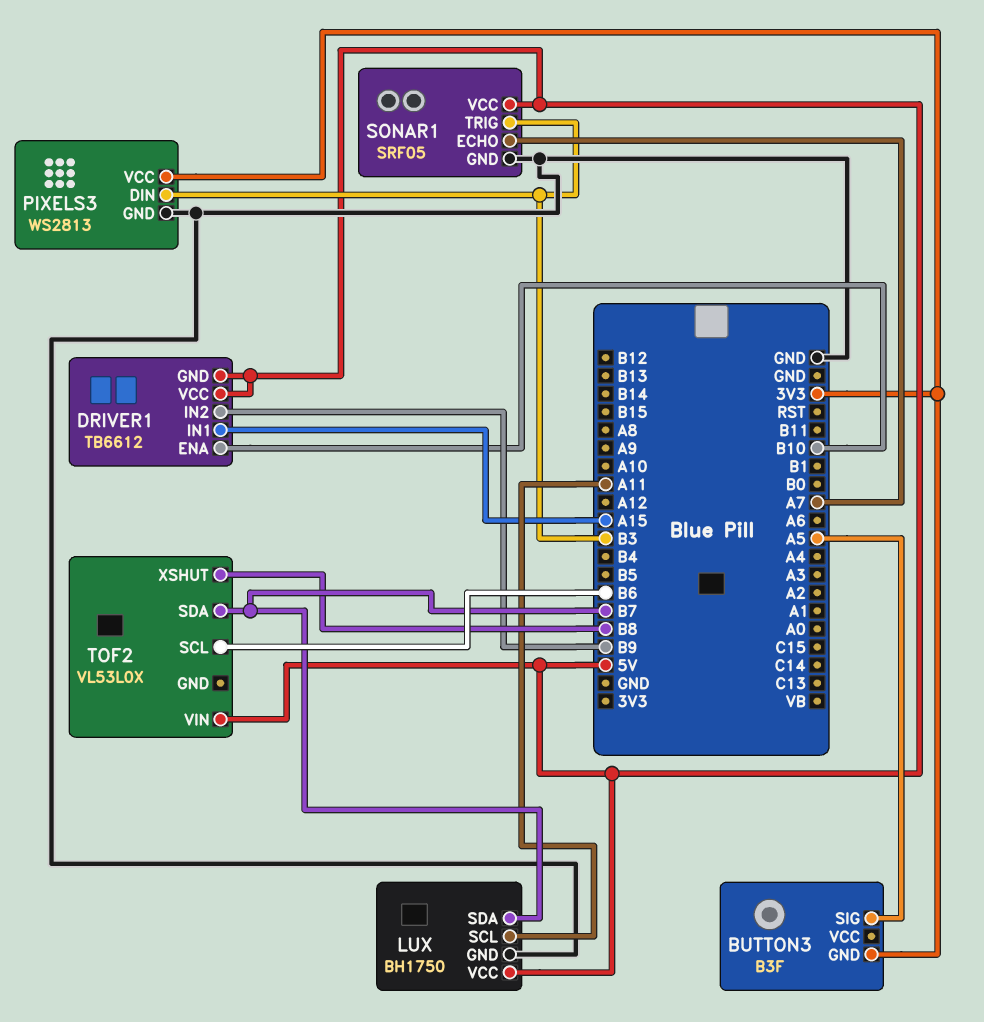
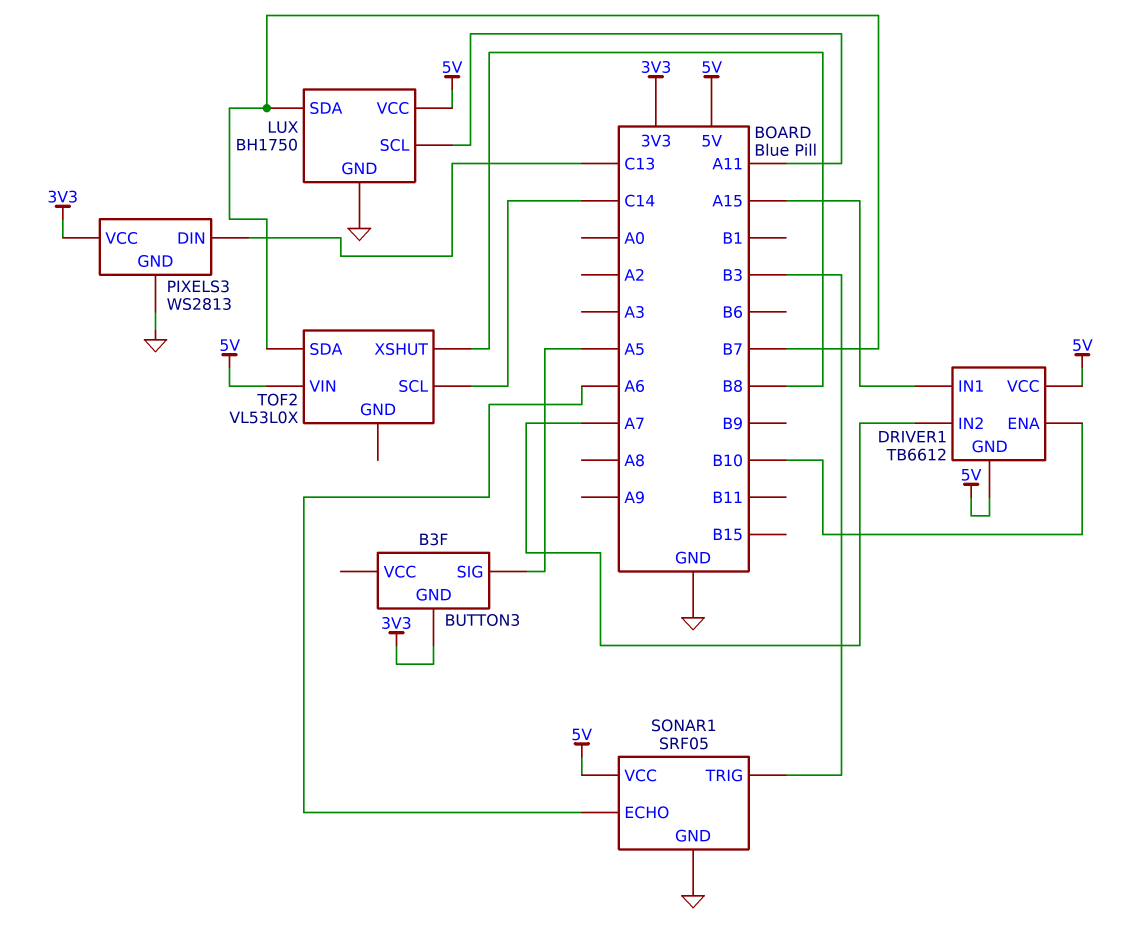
DRIVER1 pin IN2: B9 -> A7
PIXELS3 pin DIN: B3 -> C13
SONAR1 pin ECHO: A7 -> A6
TOF2 pin SCL: B6 -> C14

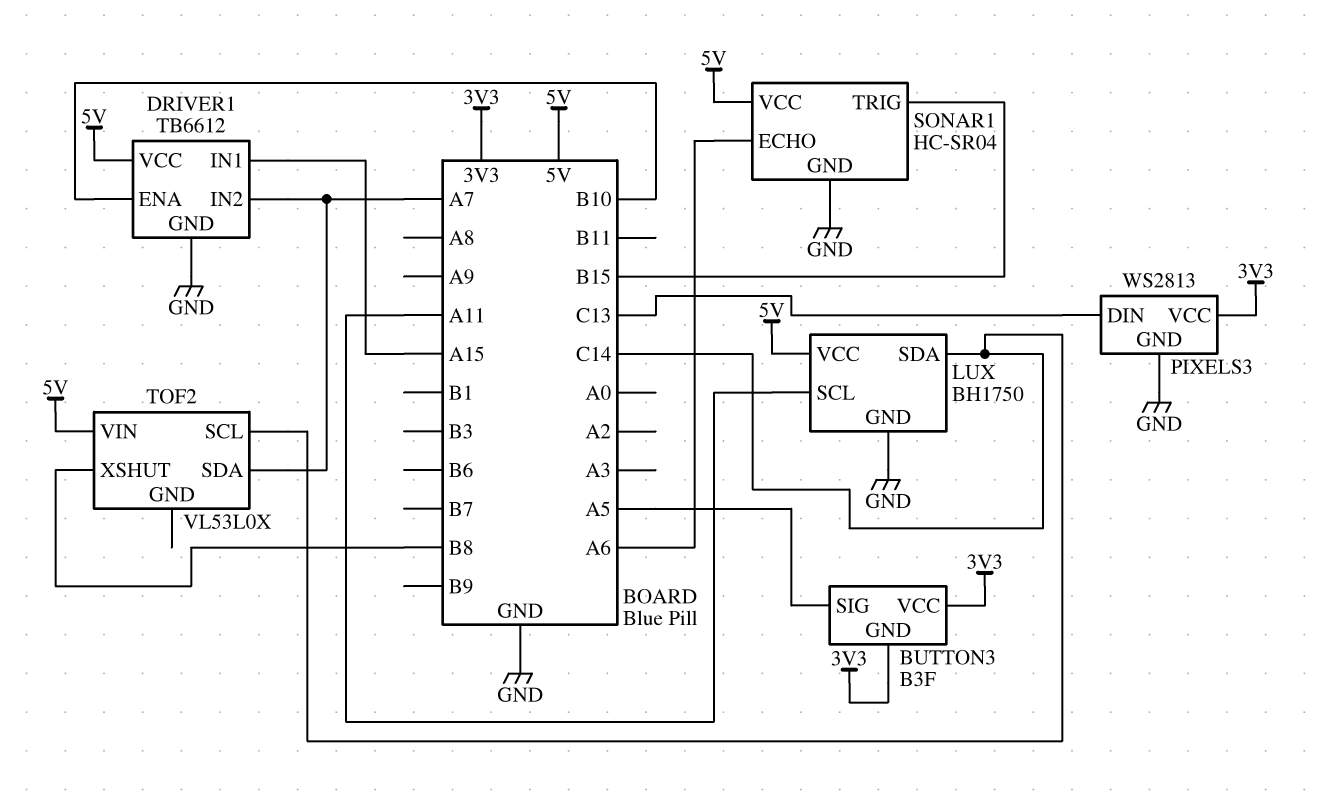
BUTTON3 pin VCC: none -> 3V3
DRIVER1 pin GND: 5V -> GND
LUX pin SDA: B7 -> C14
SONAR1: SRF05 -> HC-SR04
SONAR1 pin TRIG: B3 -> B15
TOF2 pin SDA: B7 -> A7

